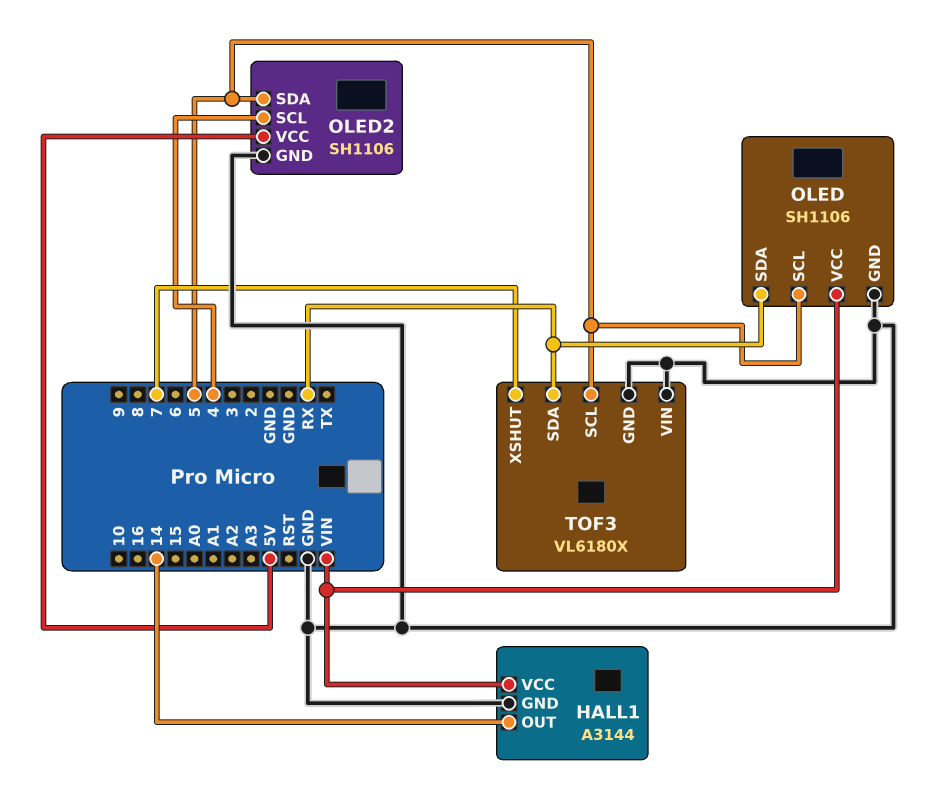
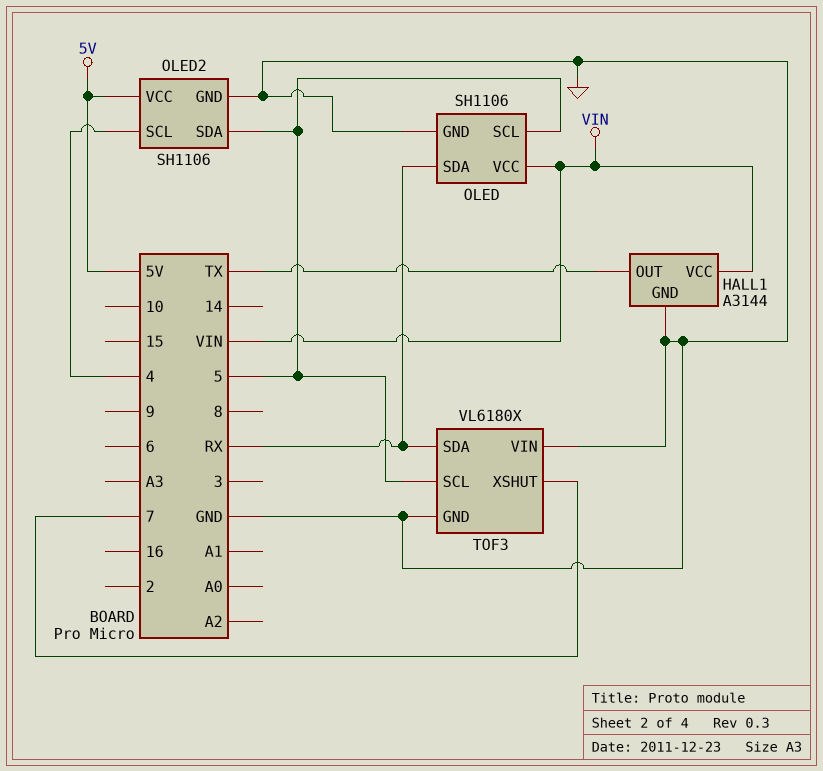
HALL1 pin OUT: 14 -> TX

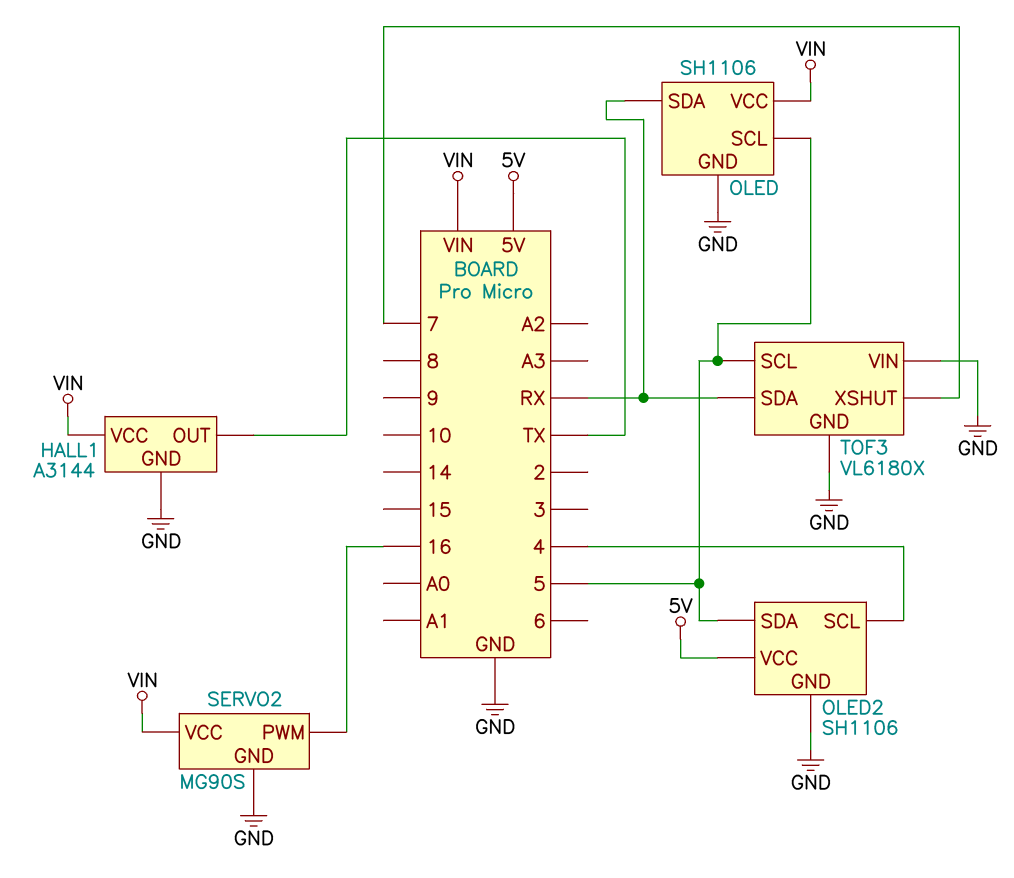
SERVO2: none -> MG90S
SERVO2 pin GND: none -> GND
SERVO2 pin PWM: none -> 16
SERVO2 pin VCC: none -> VIN

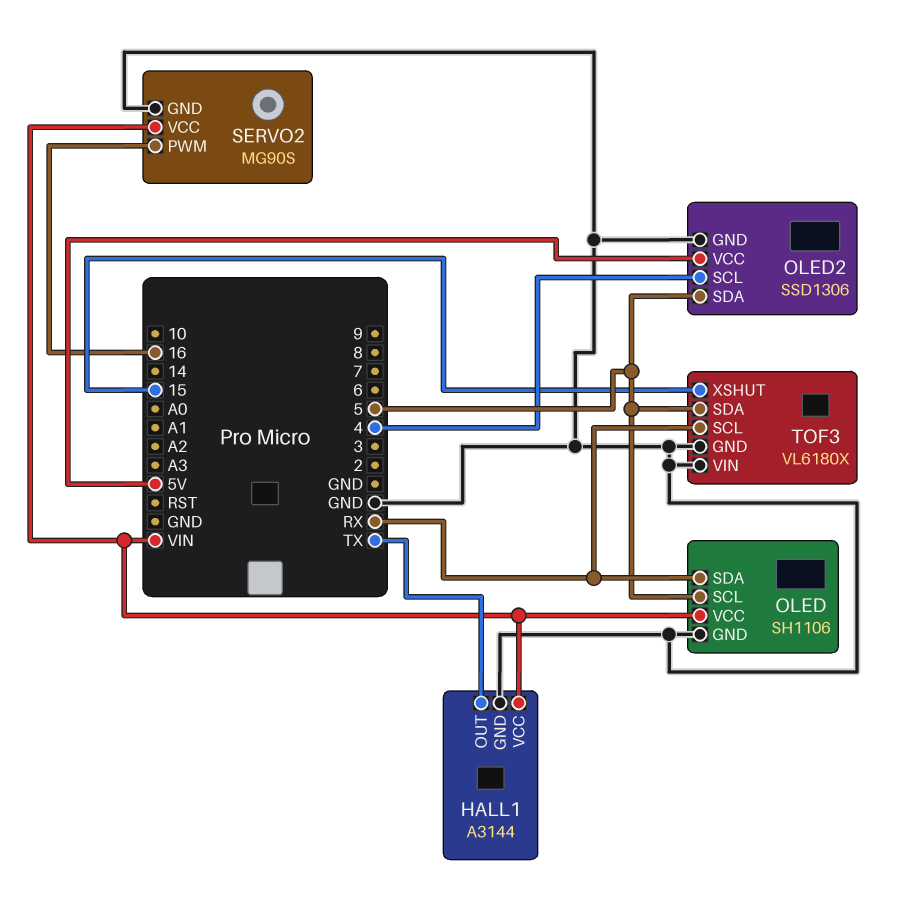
OLED2: SH1106 -> SSD1306
TOF3 pin SCL: 5 -> RX
TOF3 pin SDA: RX -> 5
TOF3 pin XSHUT: 7 -> 15

